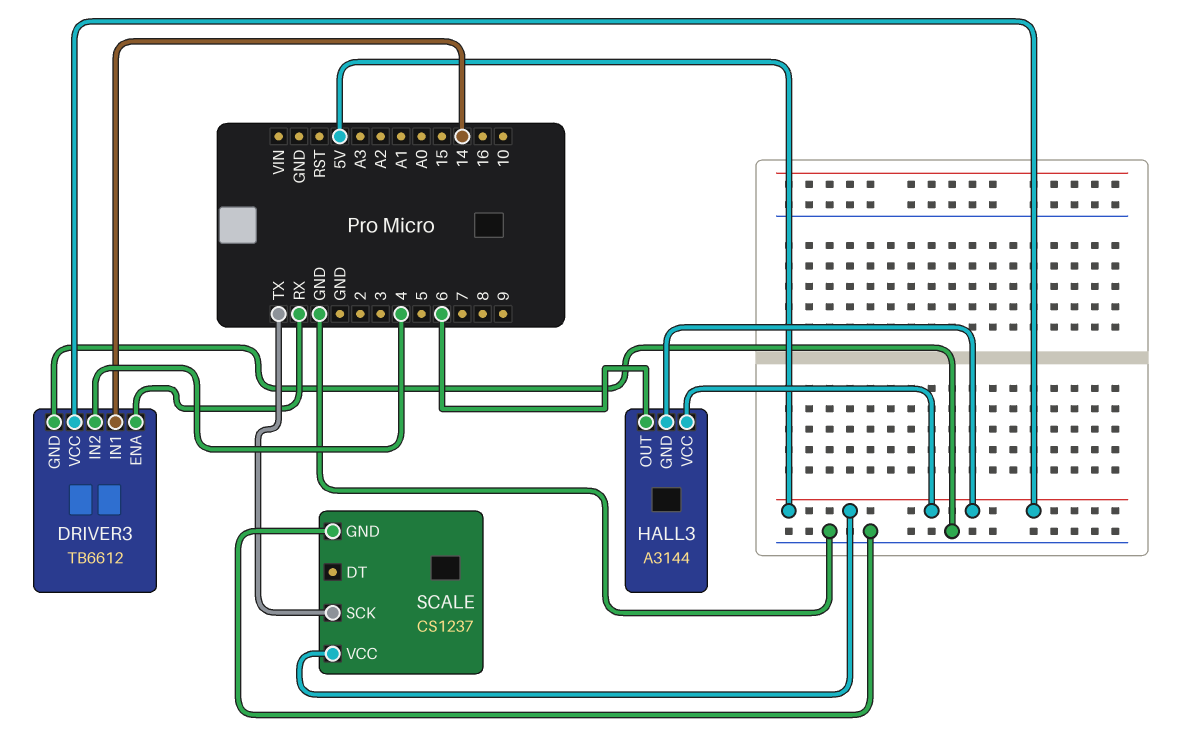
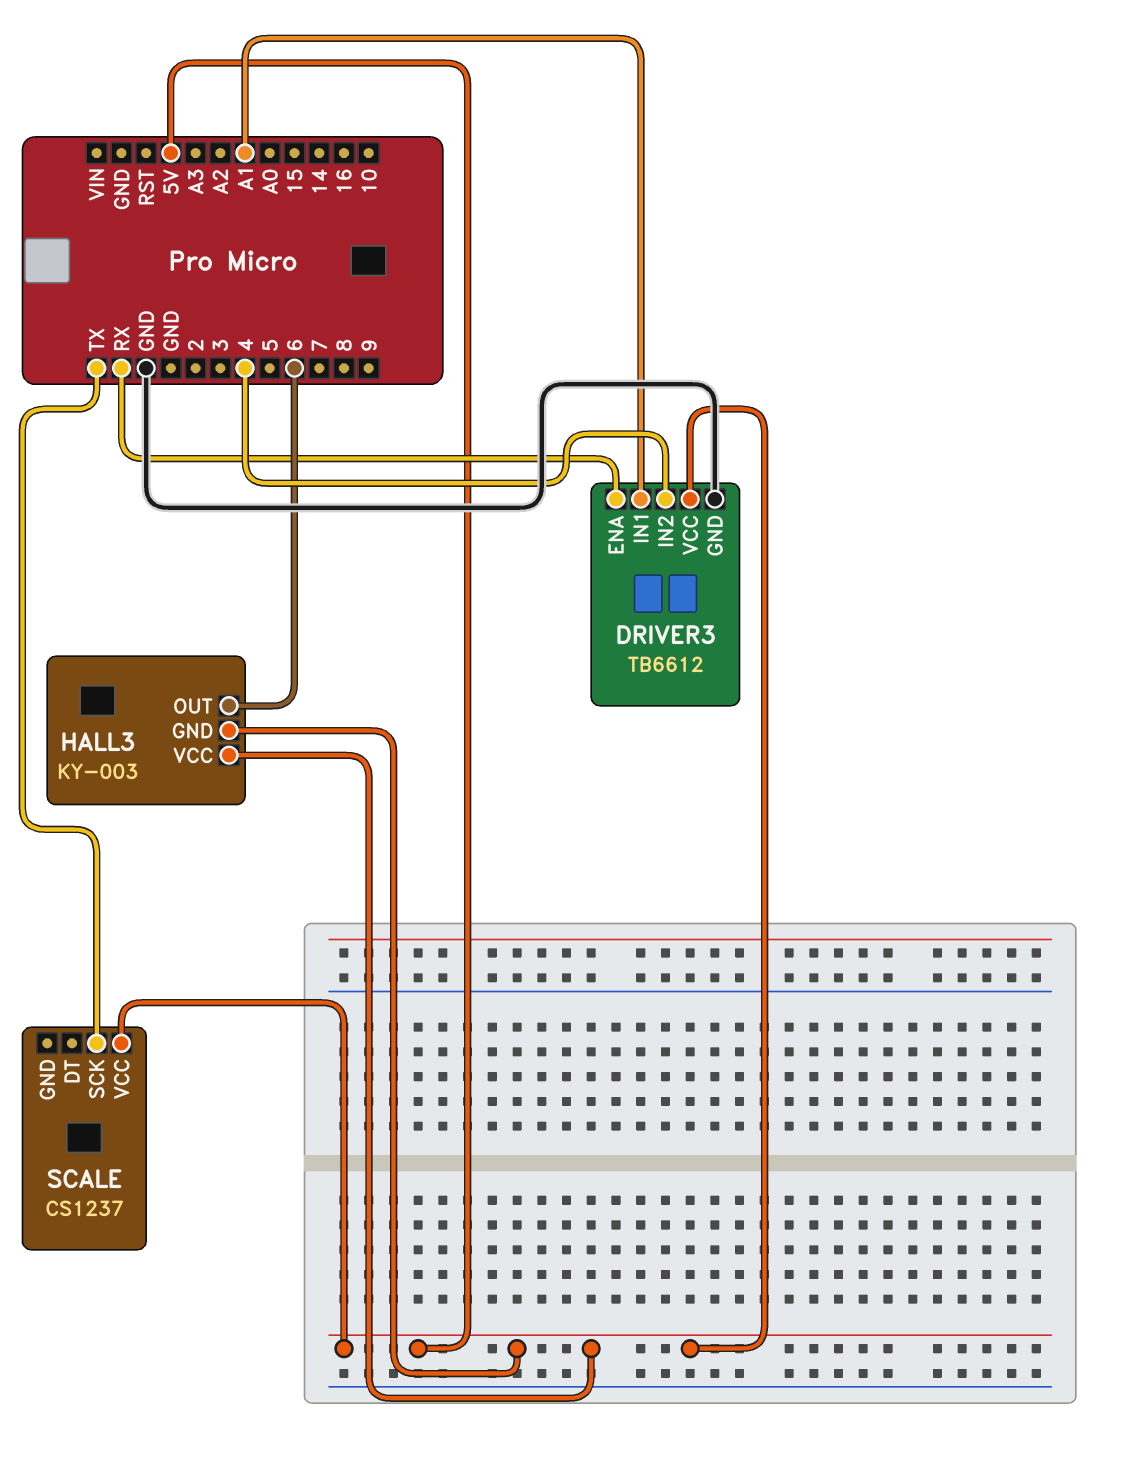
DRIVER3 pin IN1: 14 -> A1
HALL3: A3144 -> KY-003
SCALE pin GND: GND -> none

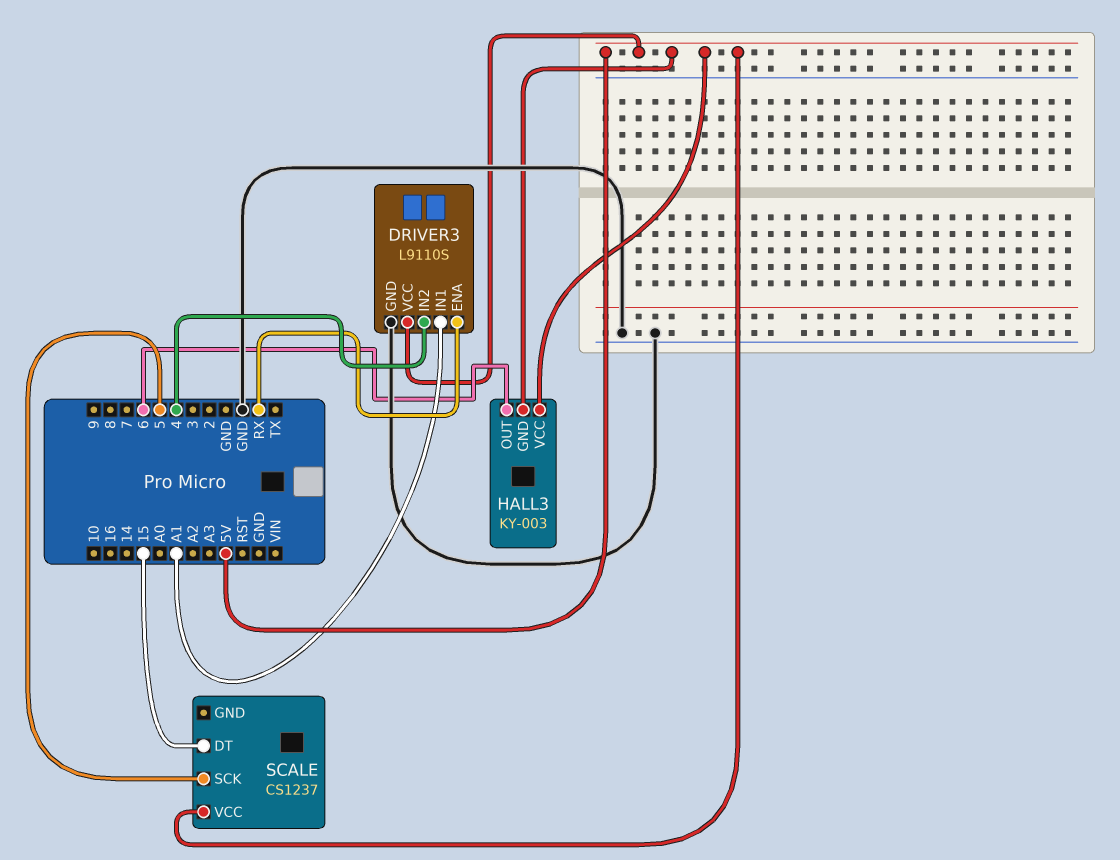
DRIVER3: TB6612 -> L9110S
SCALE pin DT: none -> 15
SCALE pin SCK: TX -> 5

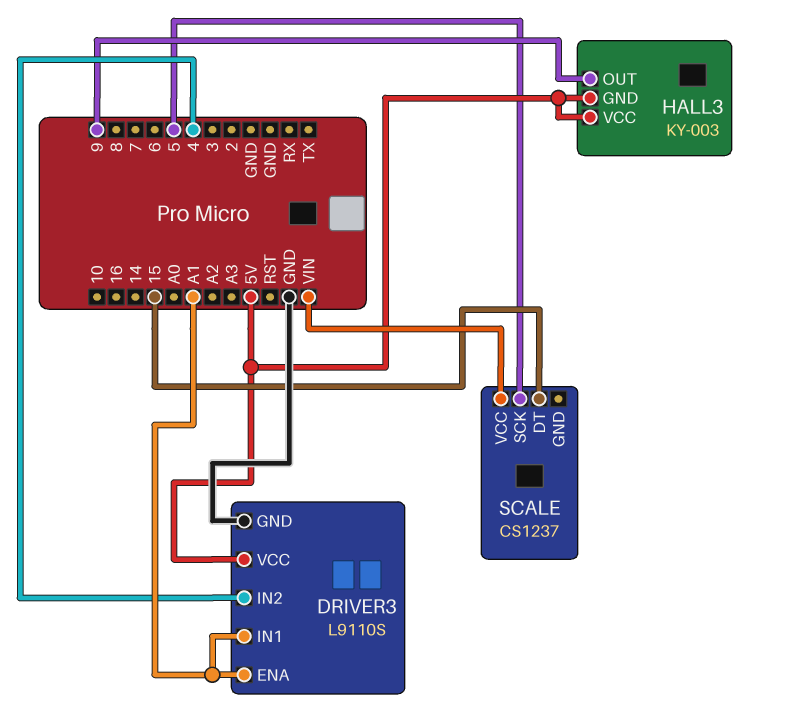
DRIVER3 pin ENA: RX -> A1
HALL3 pin OUT: 6 -> 9
SCALE pin VCC: 5V -> VIN

